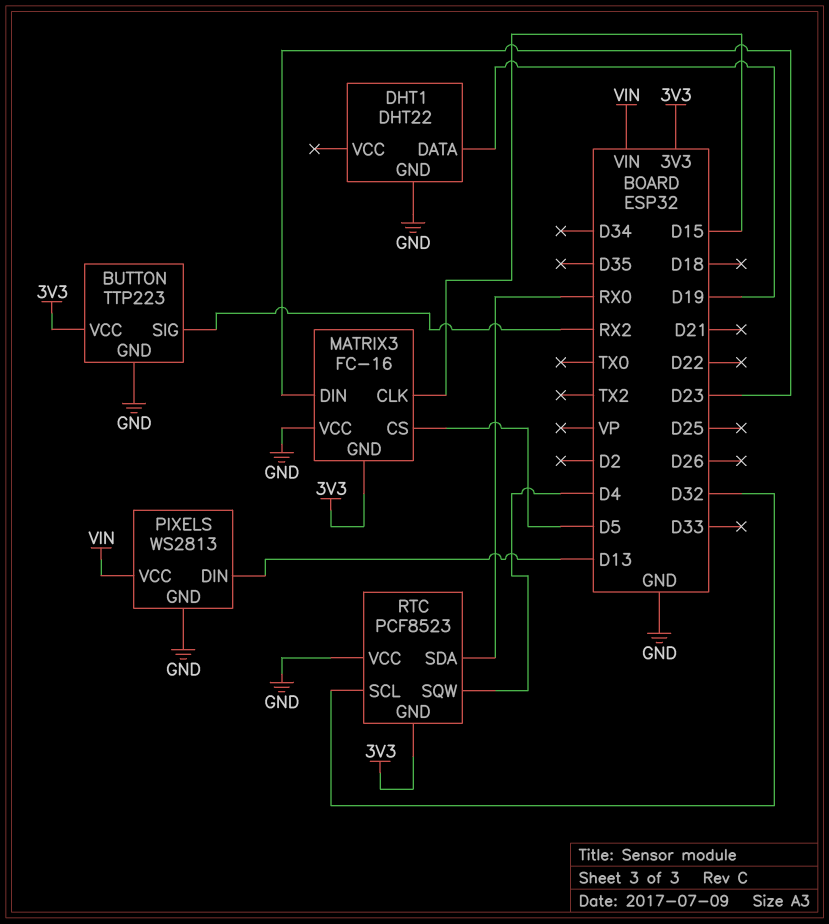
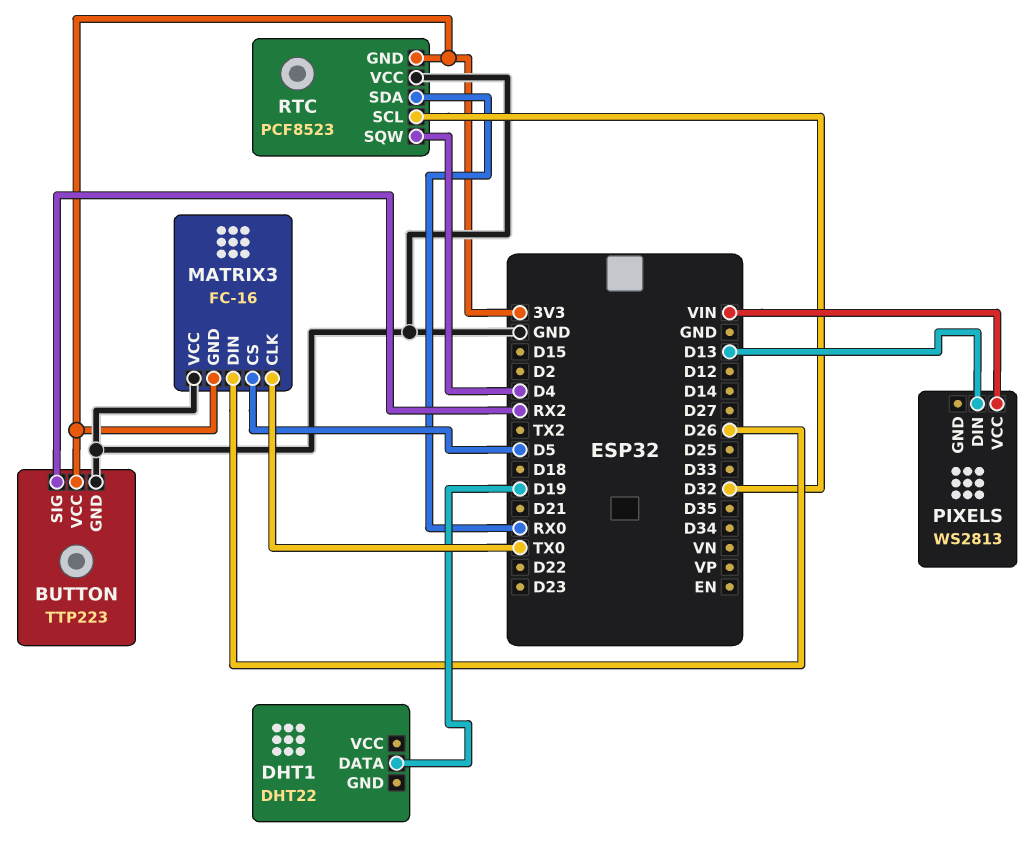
DHT1 pin GND: GND -> none
MATRIX3 pin CLK: D15 -> TX0
MATRIX3 pin DIN: D23 -> D26
PIXELS pin GND: GND -> none

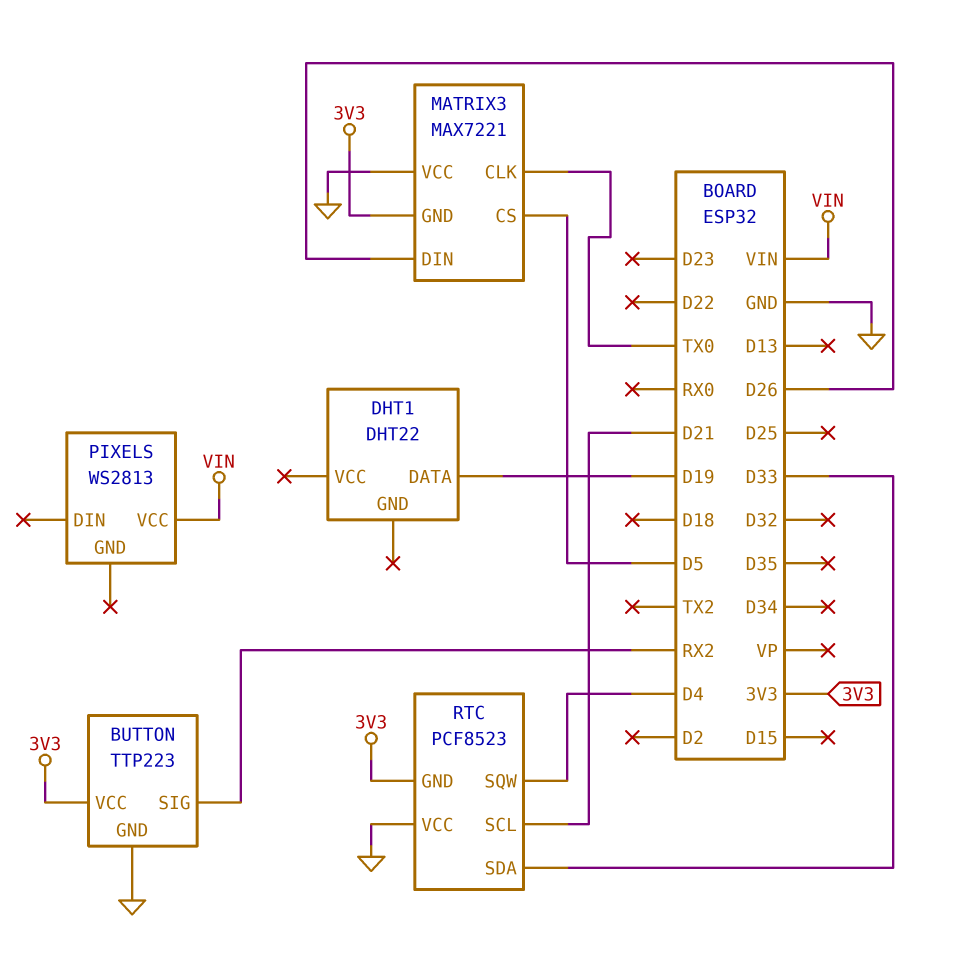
MATRIX3: FC-16 -> MAX7221
PIXELS pin DIN: D13 -> none
RTC pin SCL: D32 -> D21
RTC pin SDA: RX0 -> D33

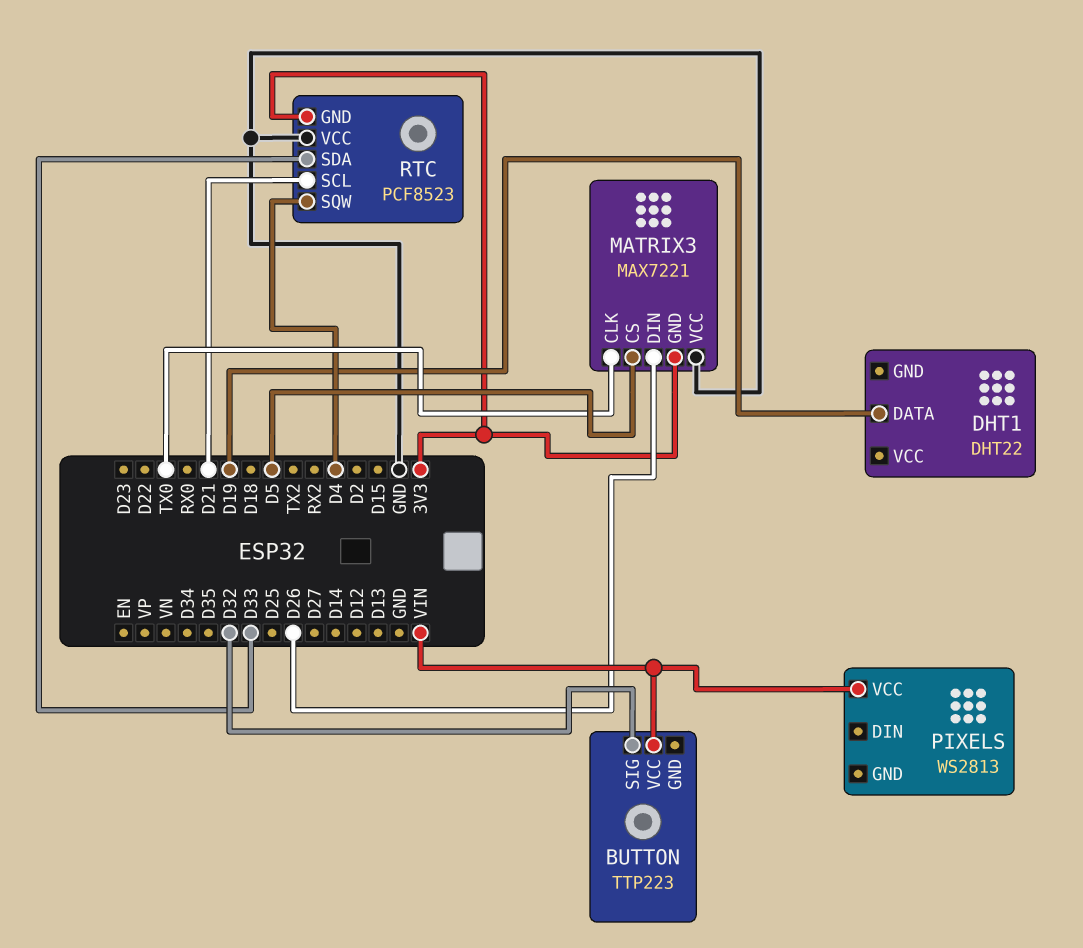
BUTTON pin GND: GND -> none
BUTTON pin SIG: RX2 -> D32
BUTTON pin VCC: 3V3 -> VIN

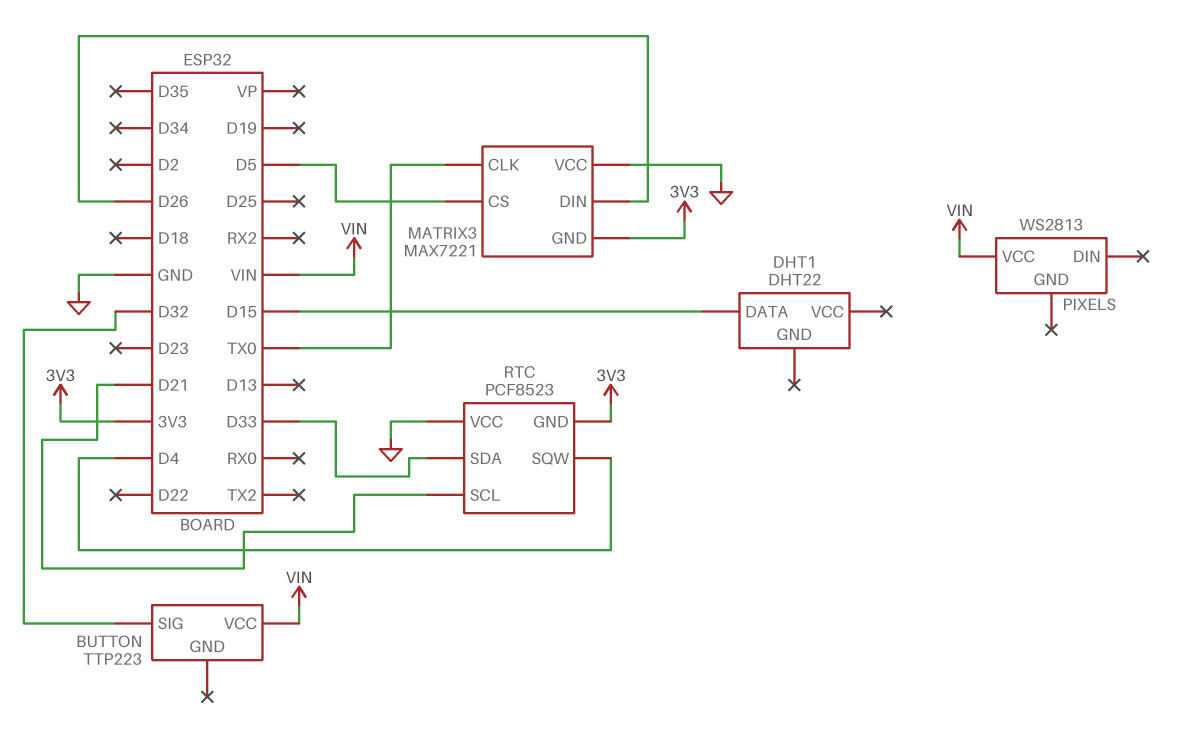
DHT1 pin DATA: D19 -> D15

